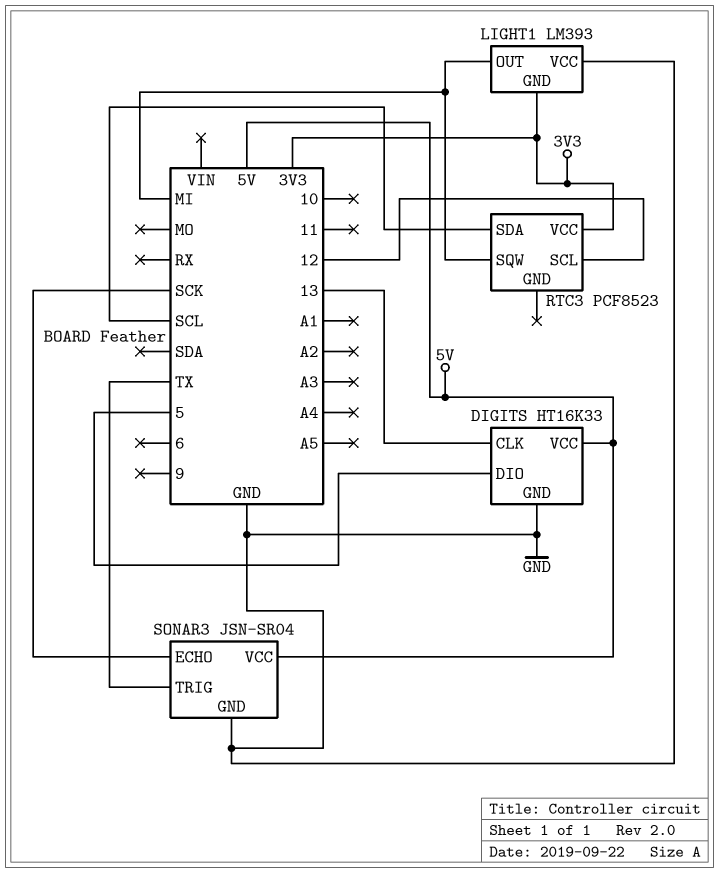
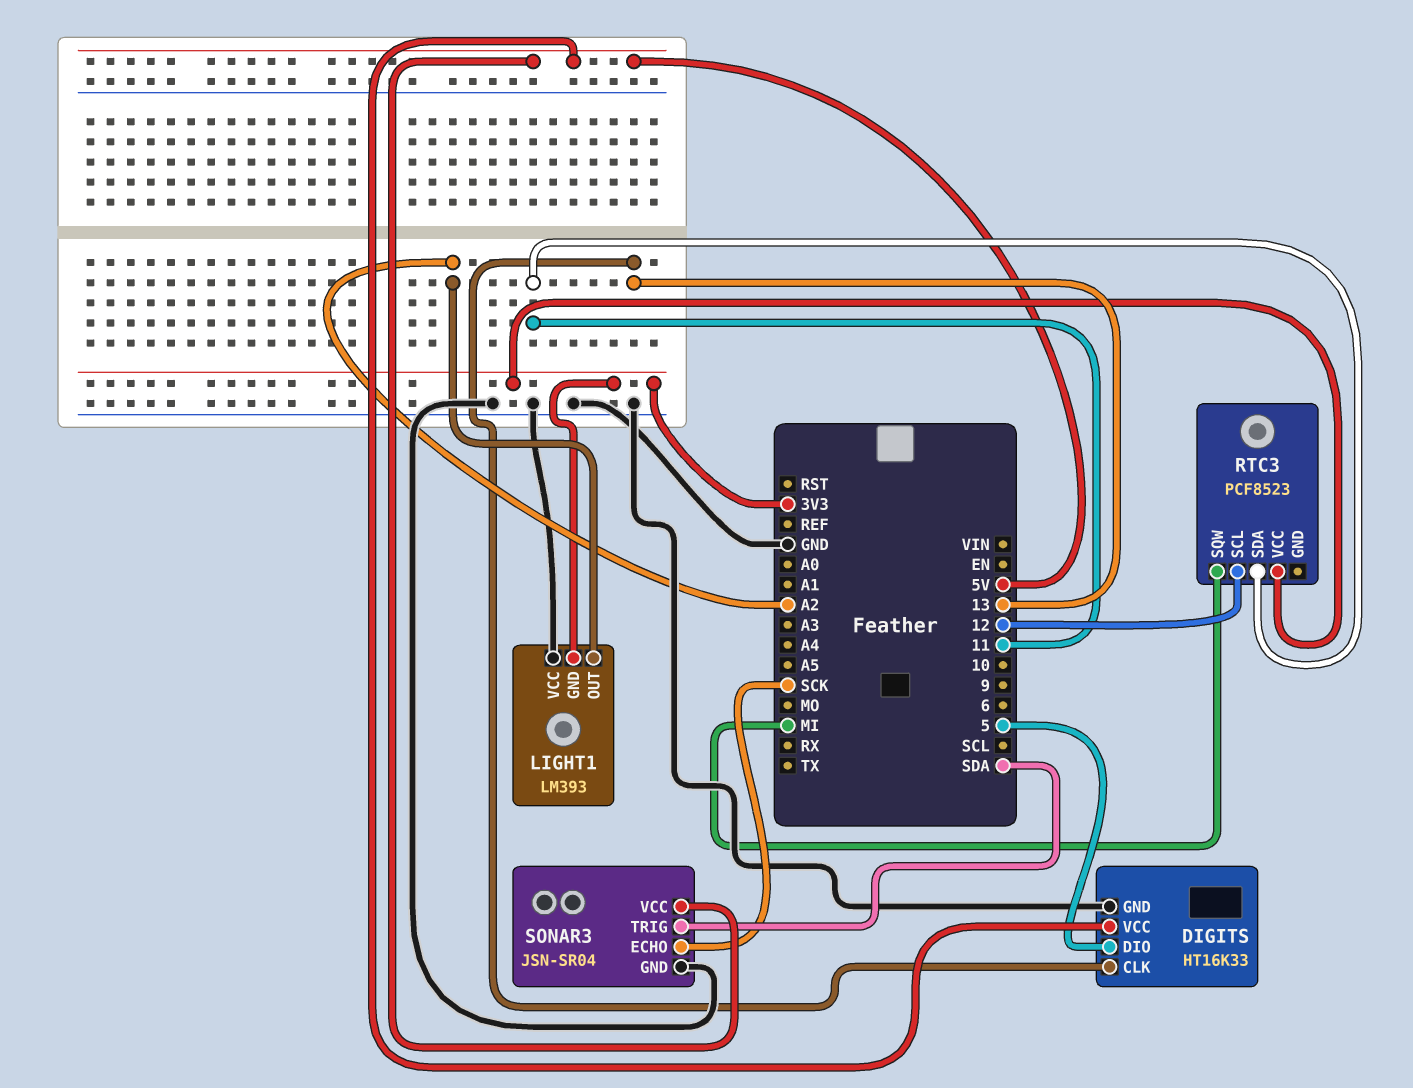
LIGHT1 pin OUT: MI -> A2
RTC3 pin SDA: SCL -> 11
SONAR3 pin TRIG: TX -> SDA

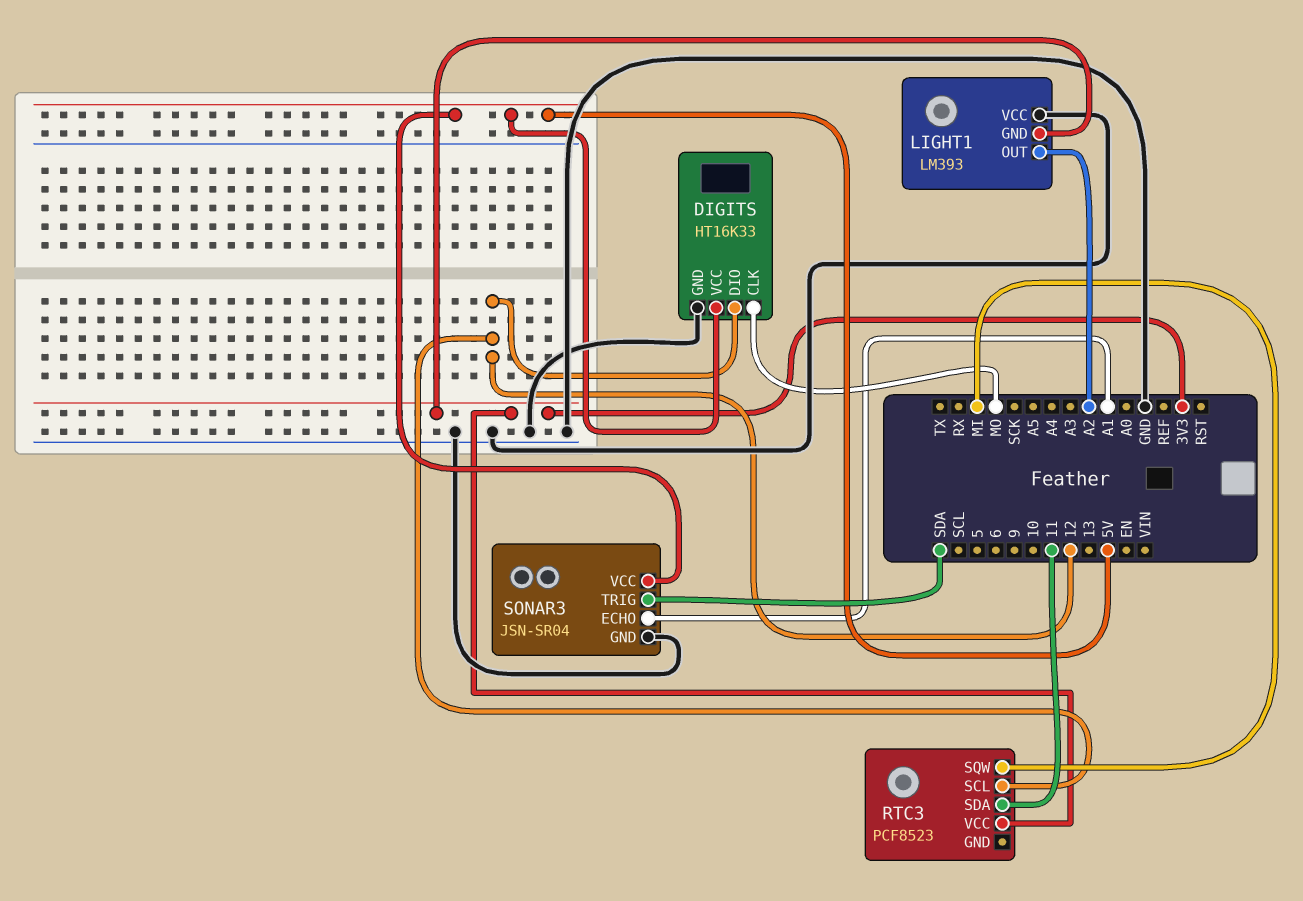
DIGITS pin CLK: 13 -> MO
DIGITS pin DIO: 5 -> 12
SONAR3 pin ECHO: SCK -> A1

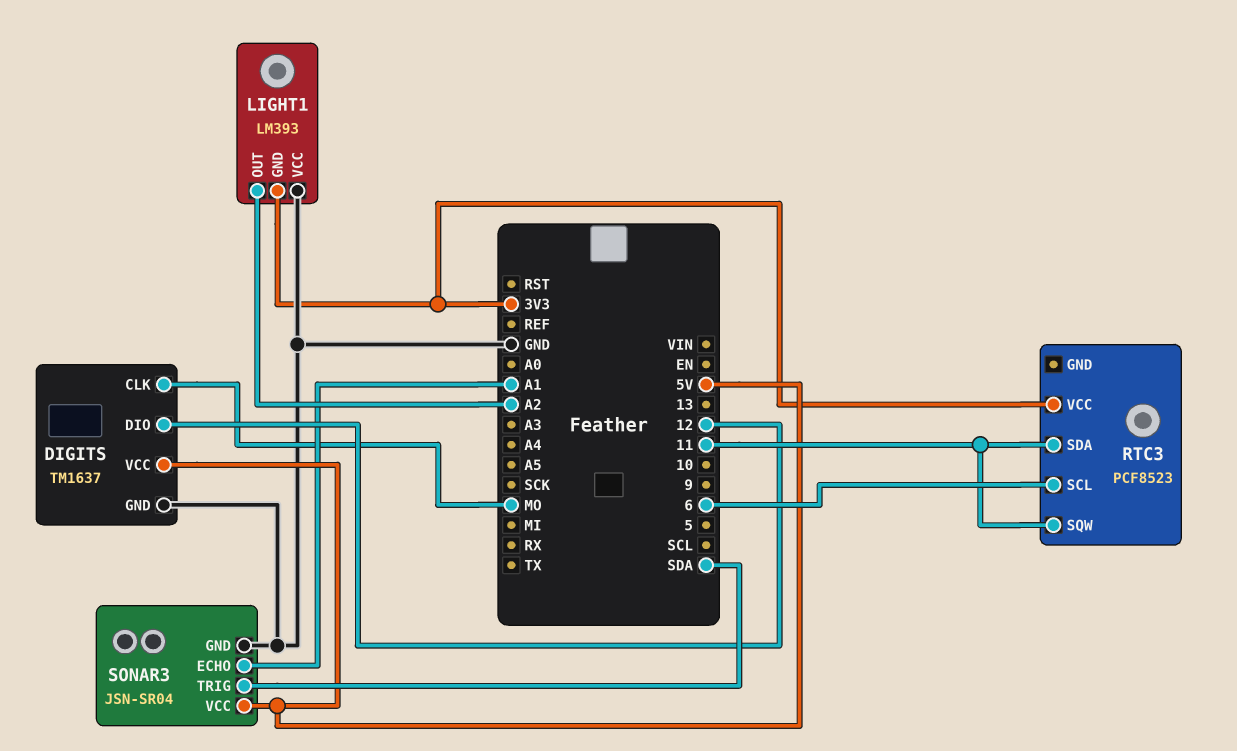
DIGITS: HT16K33 -> TM1637
RTC3 pin SCL: 12 -> 6
RTC3 pin SQW: MI -> 11

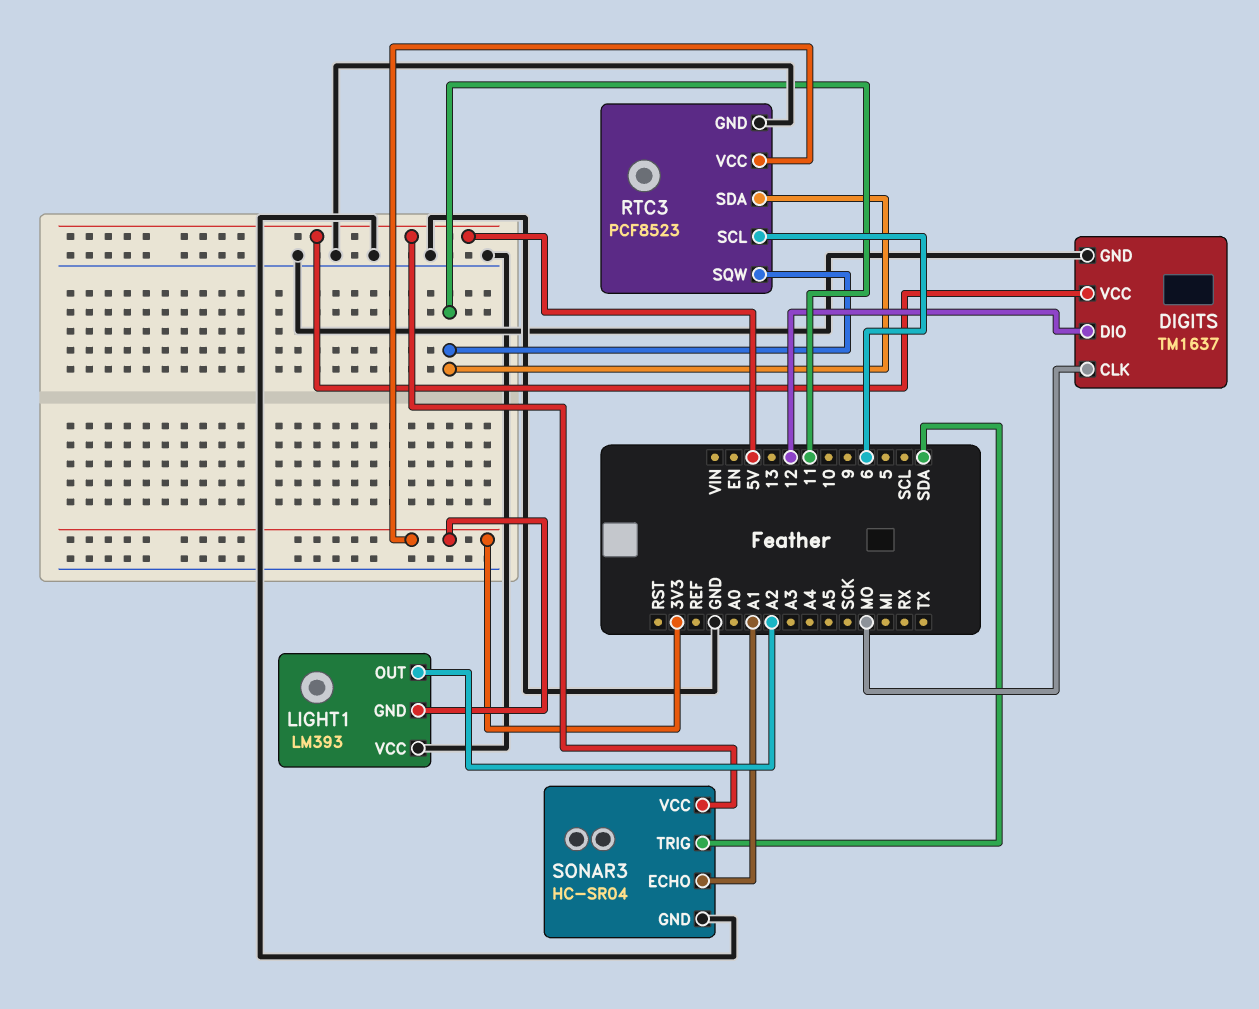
RTC3 pin GND: none -> GND
SONAR3: JSN-SR04 -> HC-SR04

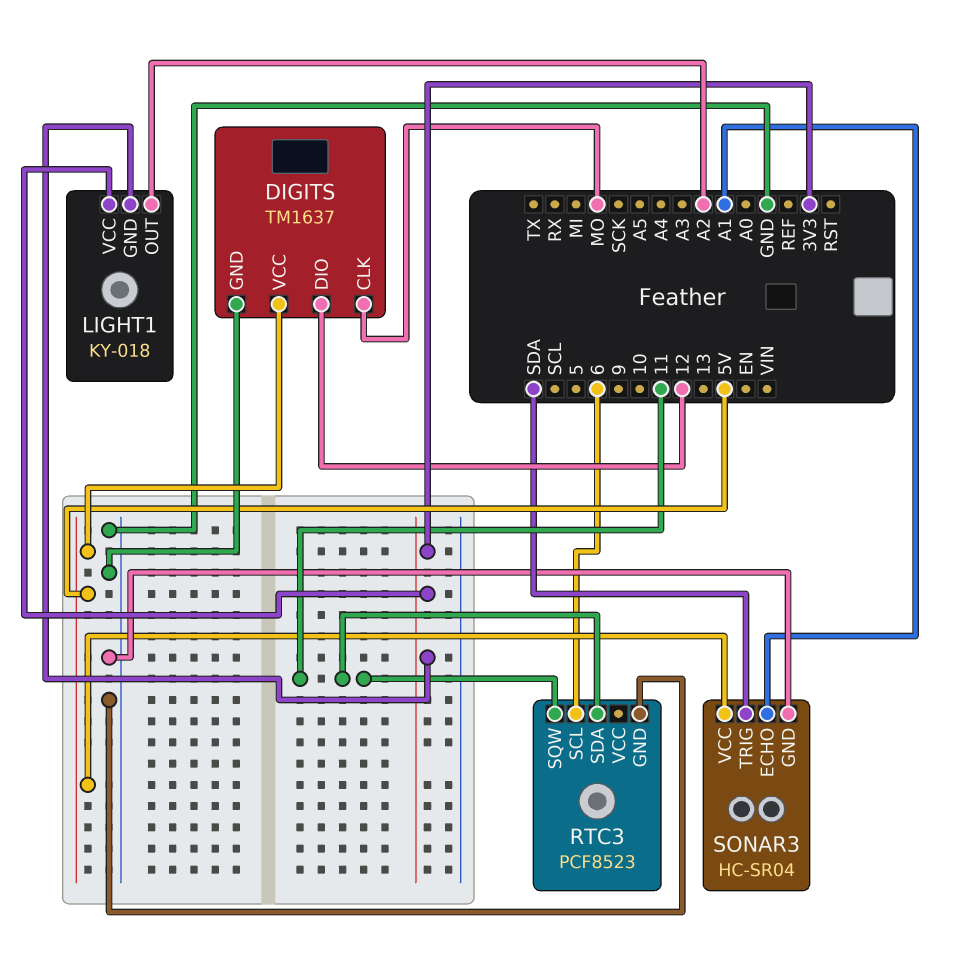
LIGHT1: LM393 -> KY-018
LIGHT1 pin VCC: GND -> 3V3
RTC3 pin VCC: 3V3 -> none

